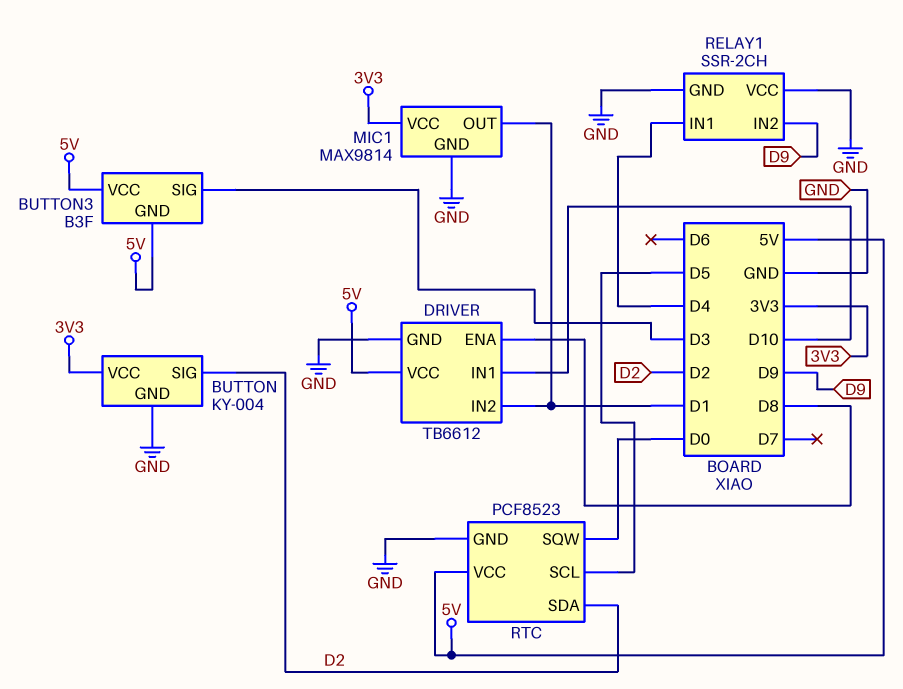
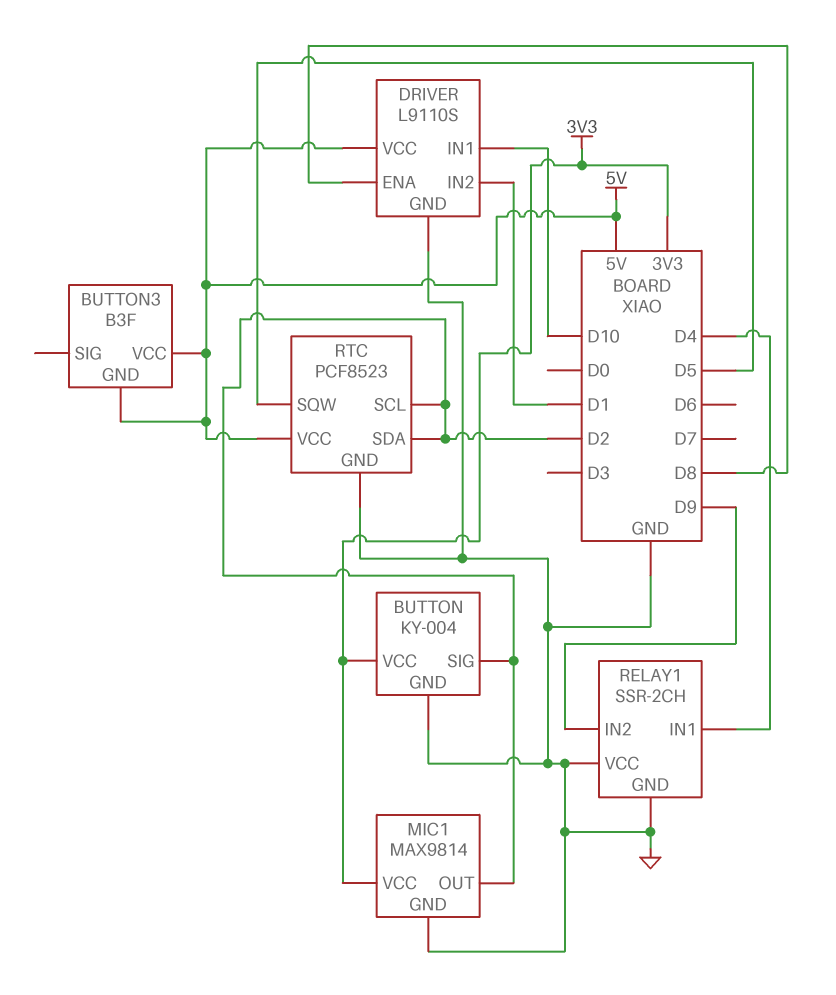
BUTTON3 pin SIG: D3 -> none
DRIVER: TB6612 -> L9110S
MIC1 pin OUT: D1 -> D2
RTC pin SCL: D5 -> D2
RTC pin SQW: D0 -> D5

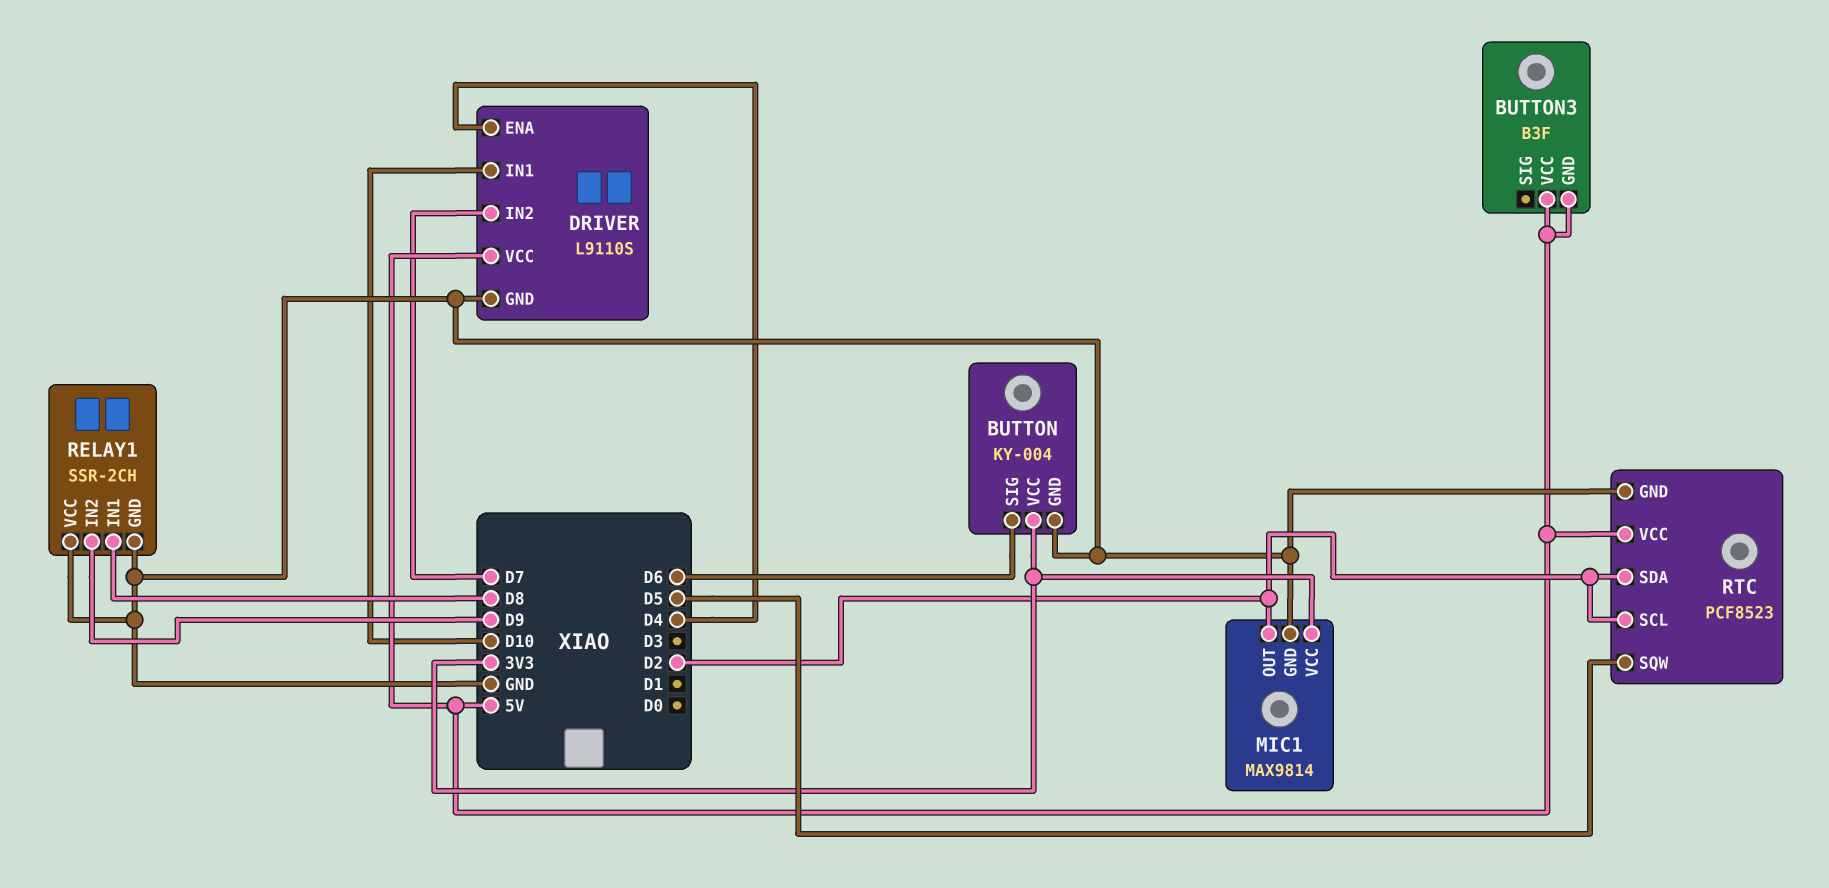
BUTTON pin SIG: D2 -> D6
DRIVER pin ENA: D8 -> D4
DRIVER pin IN2: D1 -> D7
RELAY1 pin IN1: D4 -> D8

